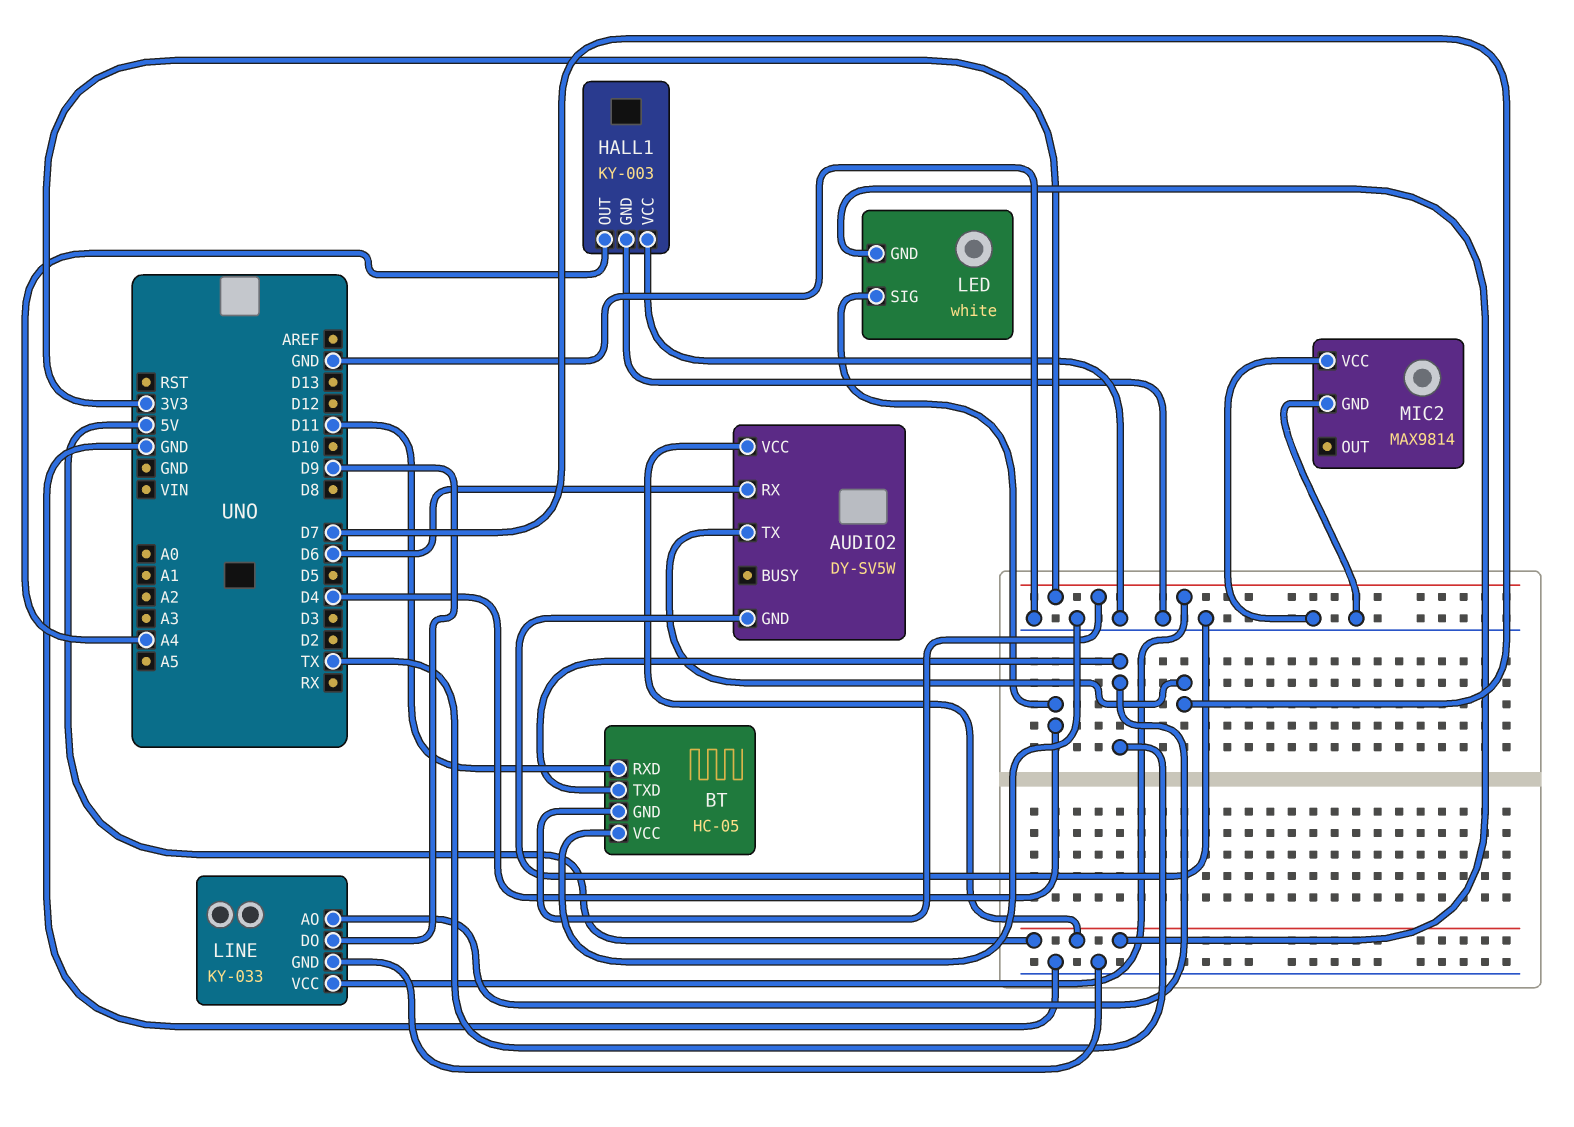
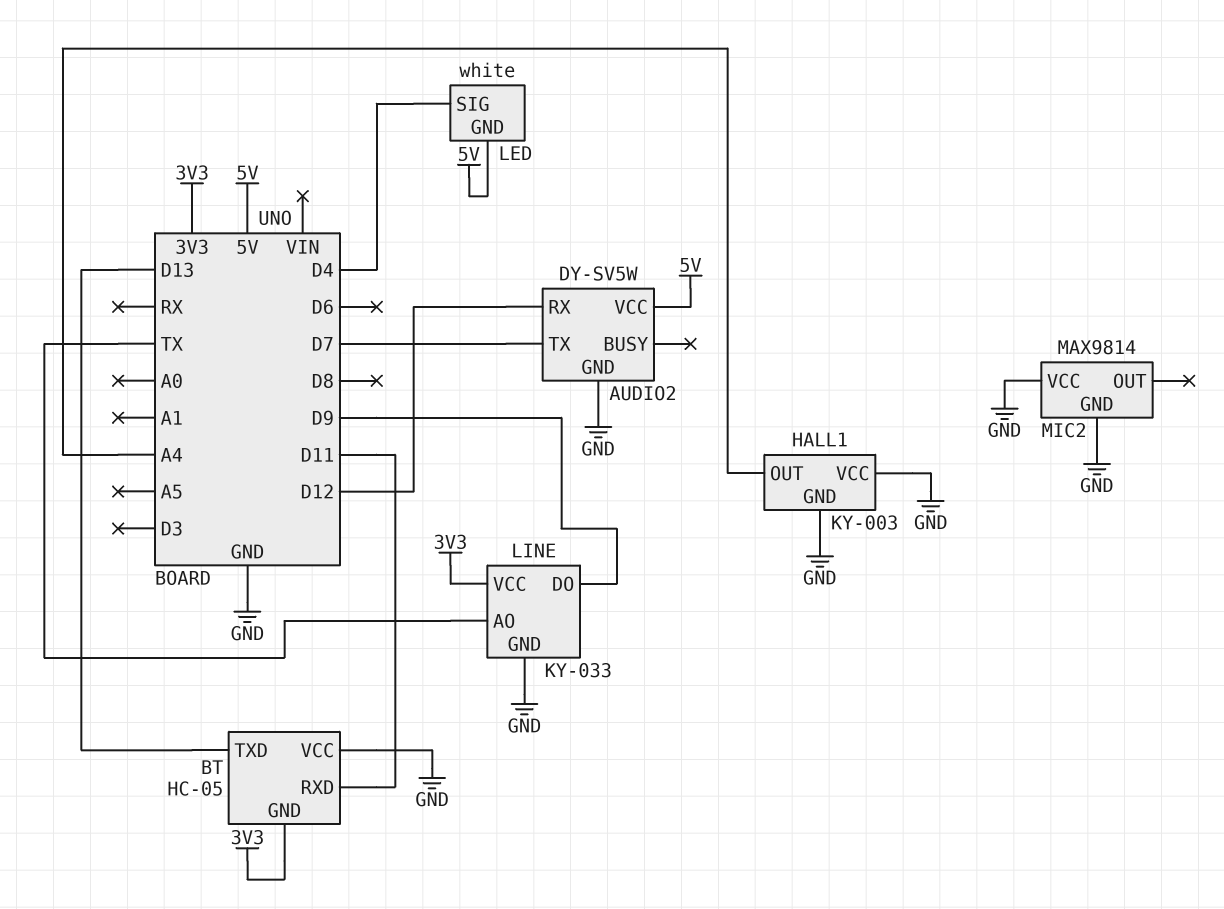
AUDIO2 pin RX: D6 -> D12
BT pin TXD: TX -> D13

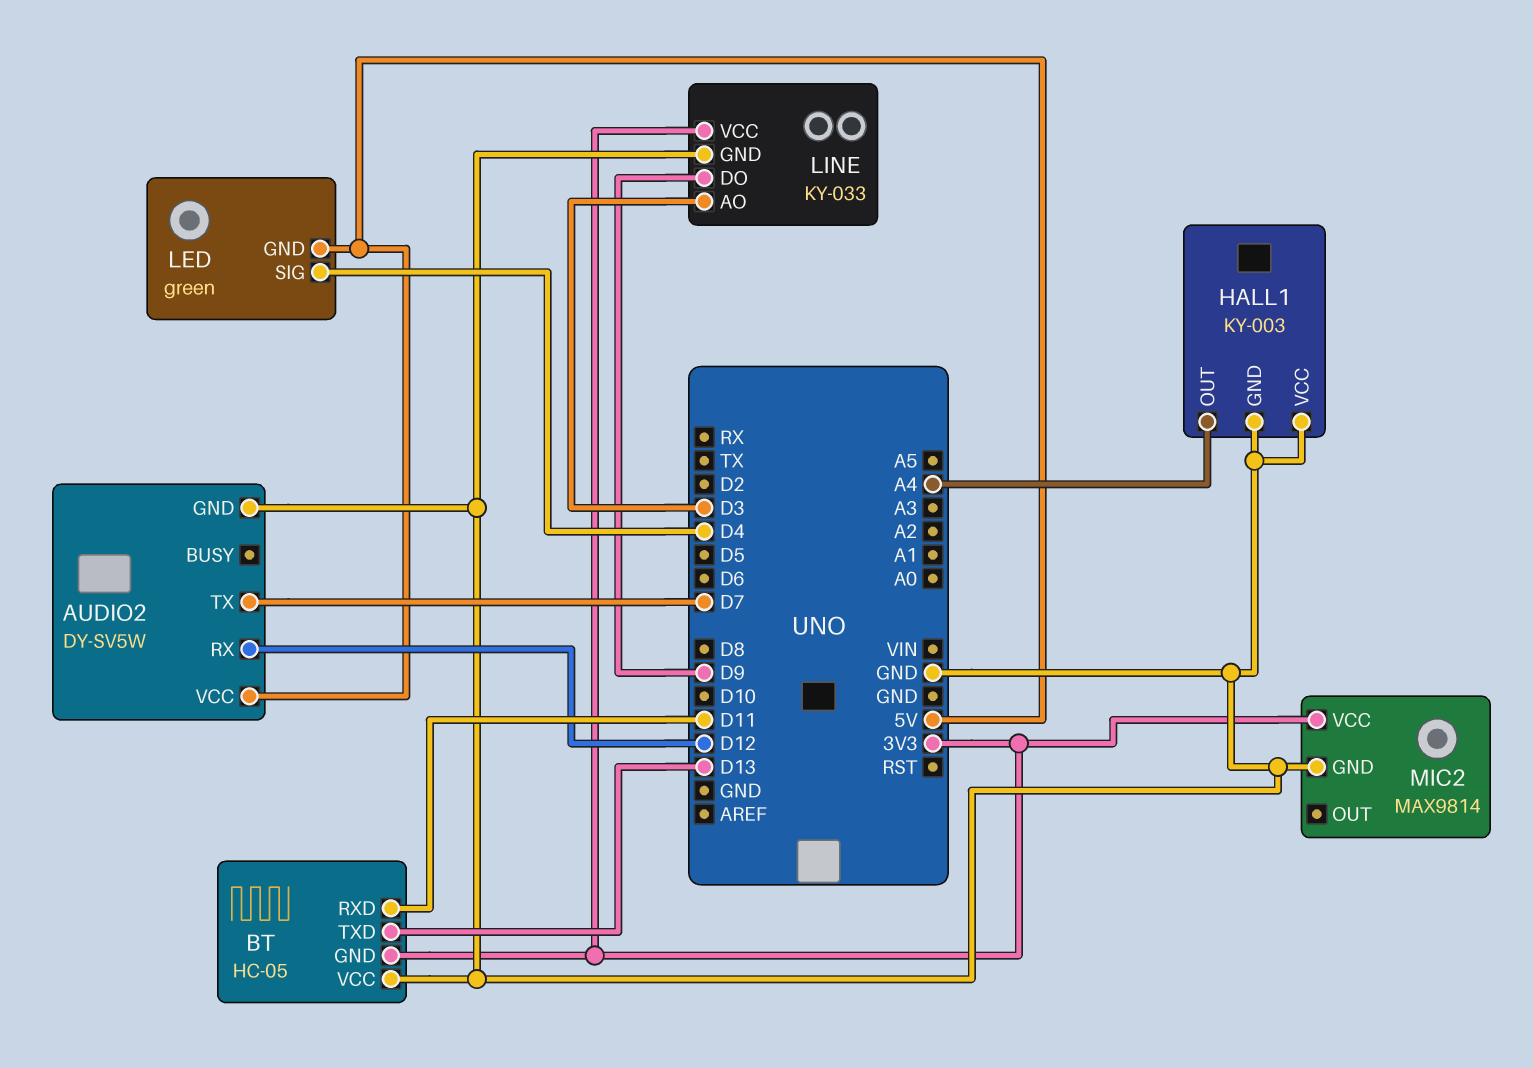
LED: white -> green
LINE pin AO: TX -> D3
MIC2 pin VCC: GND -> 3V3

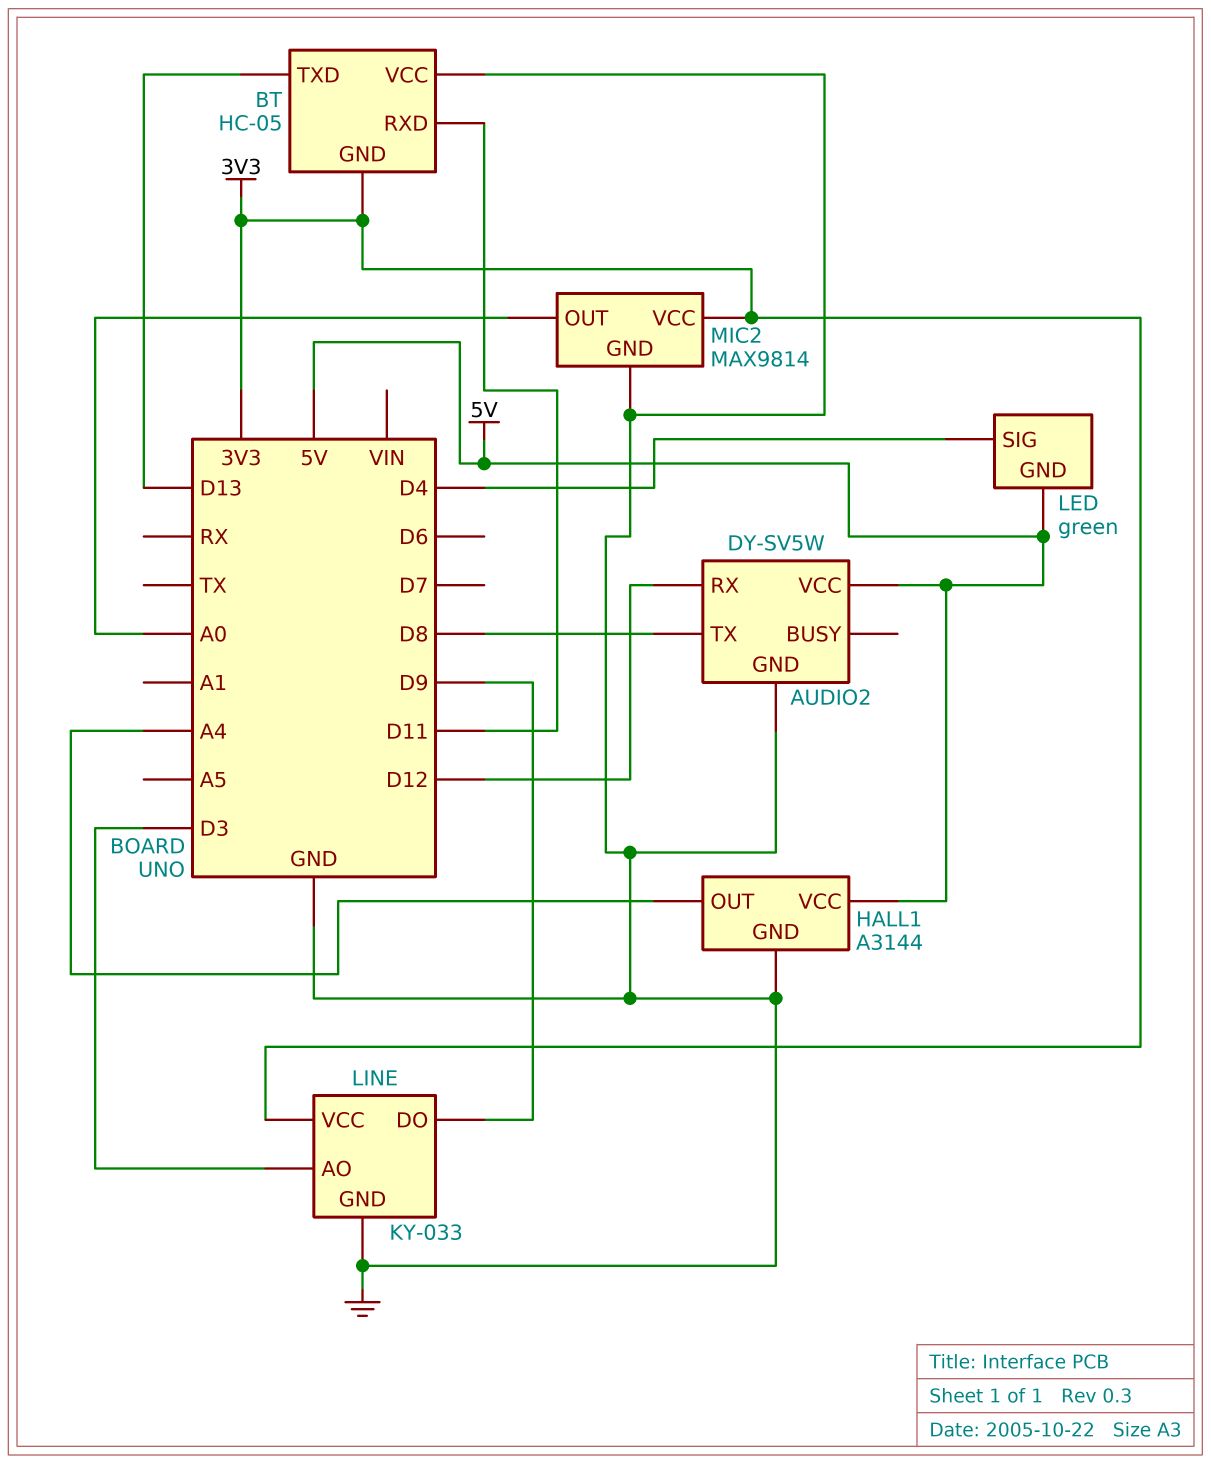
AUDIO2 pin TX: D7 -> D8
HALL1: KY-003 -> A3144
HALL1 pin VCC: GND -> 5V
MIC2 pin OUT: none -> A0

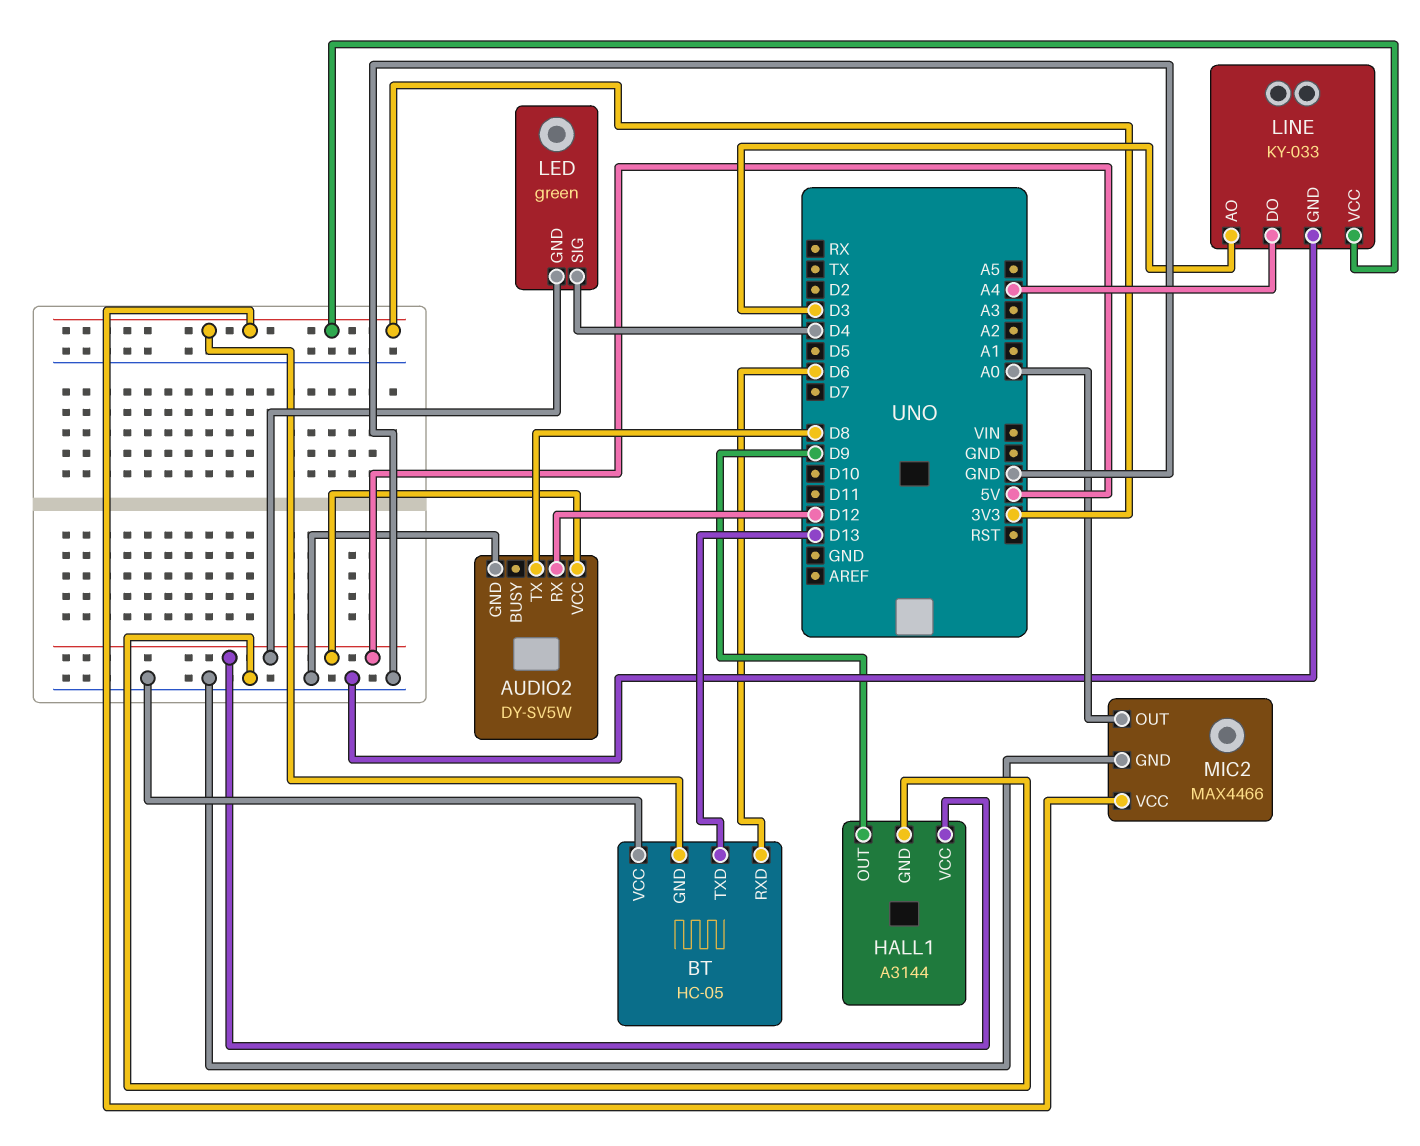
BT pin RXD: D11 -> D6
HALL1 pin OUT: A4 -> D9
LINE pin DO: D9 -> A4
MIC2: MAX9814 -> MAX4466

